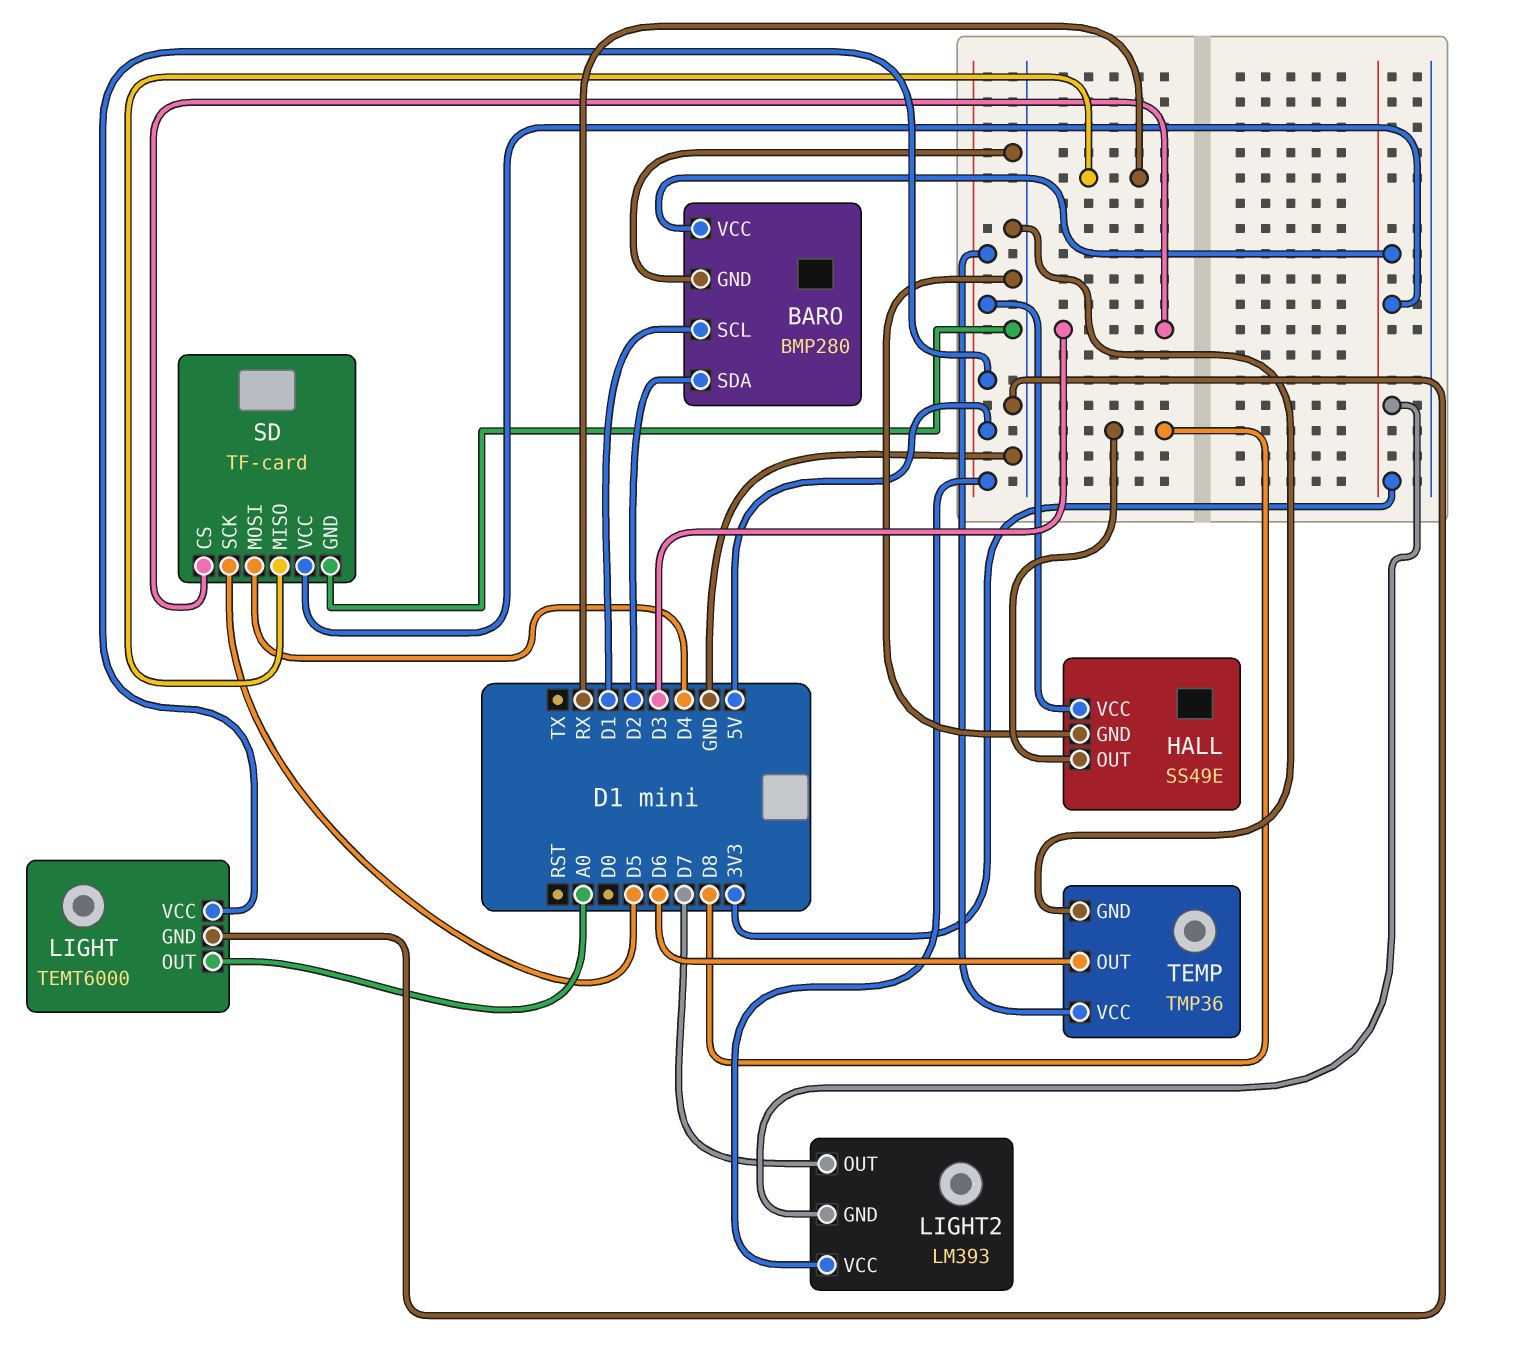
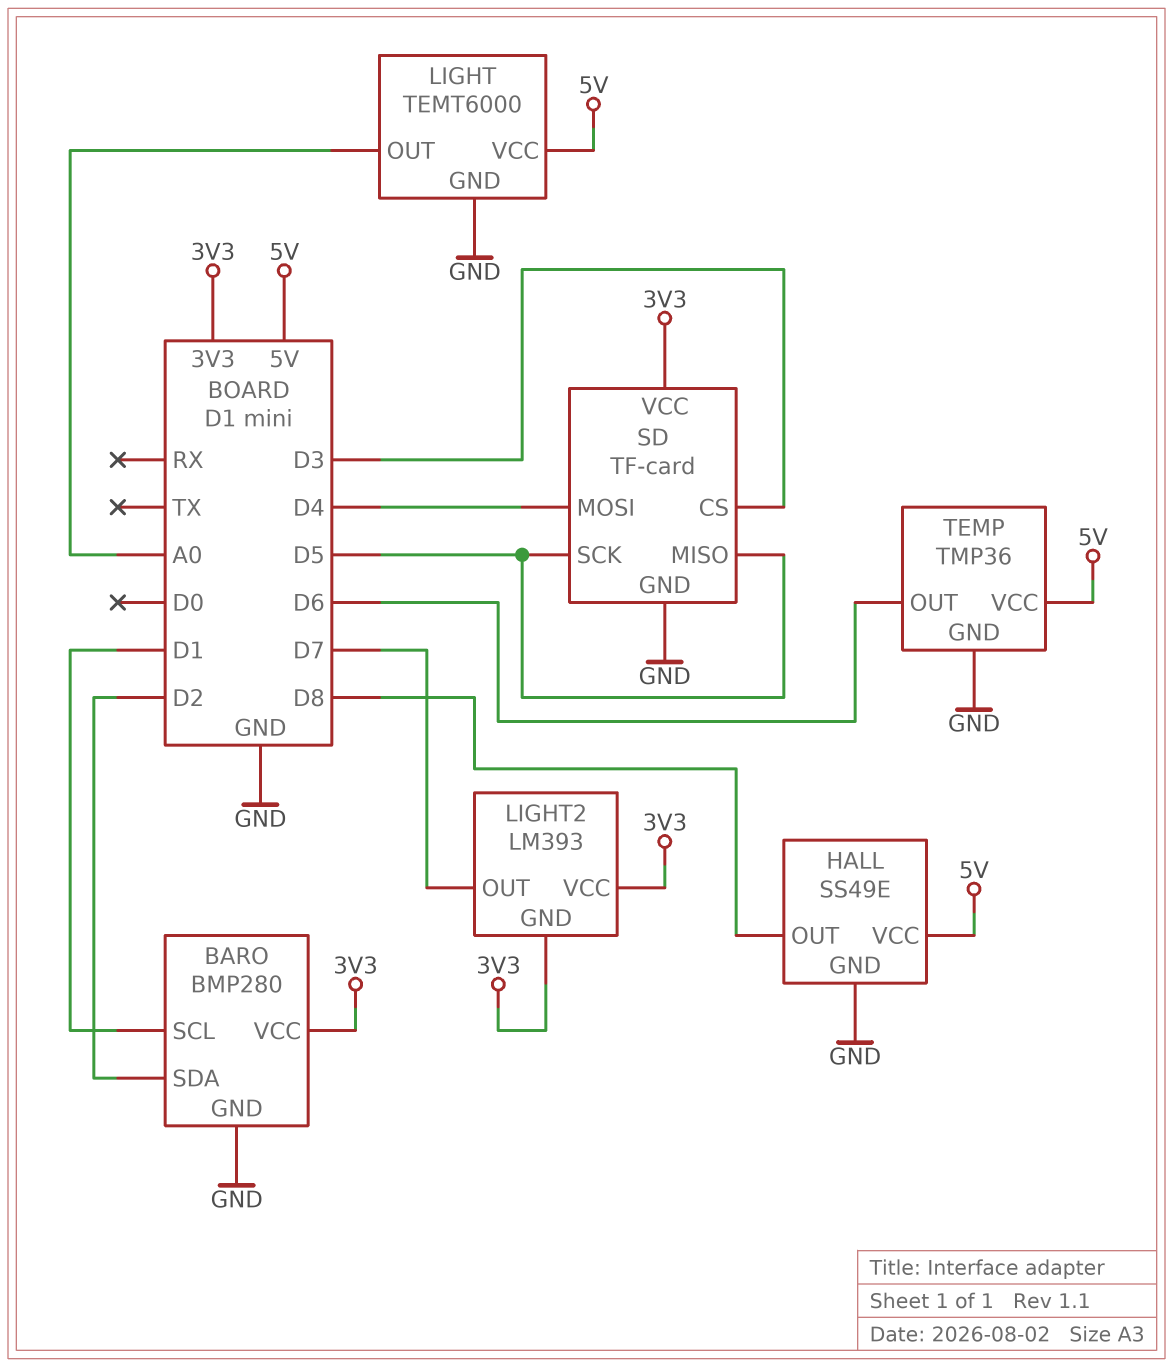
LIGHT2 pin VCC: 5V -> 3V3
SD pin MISO: RX -> D5

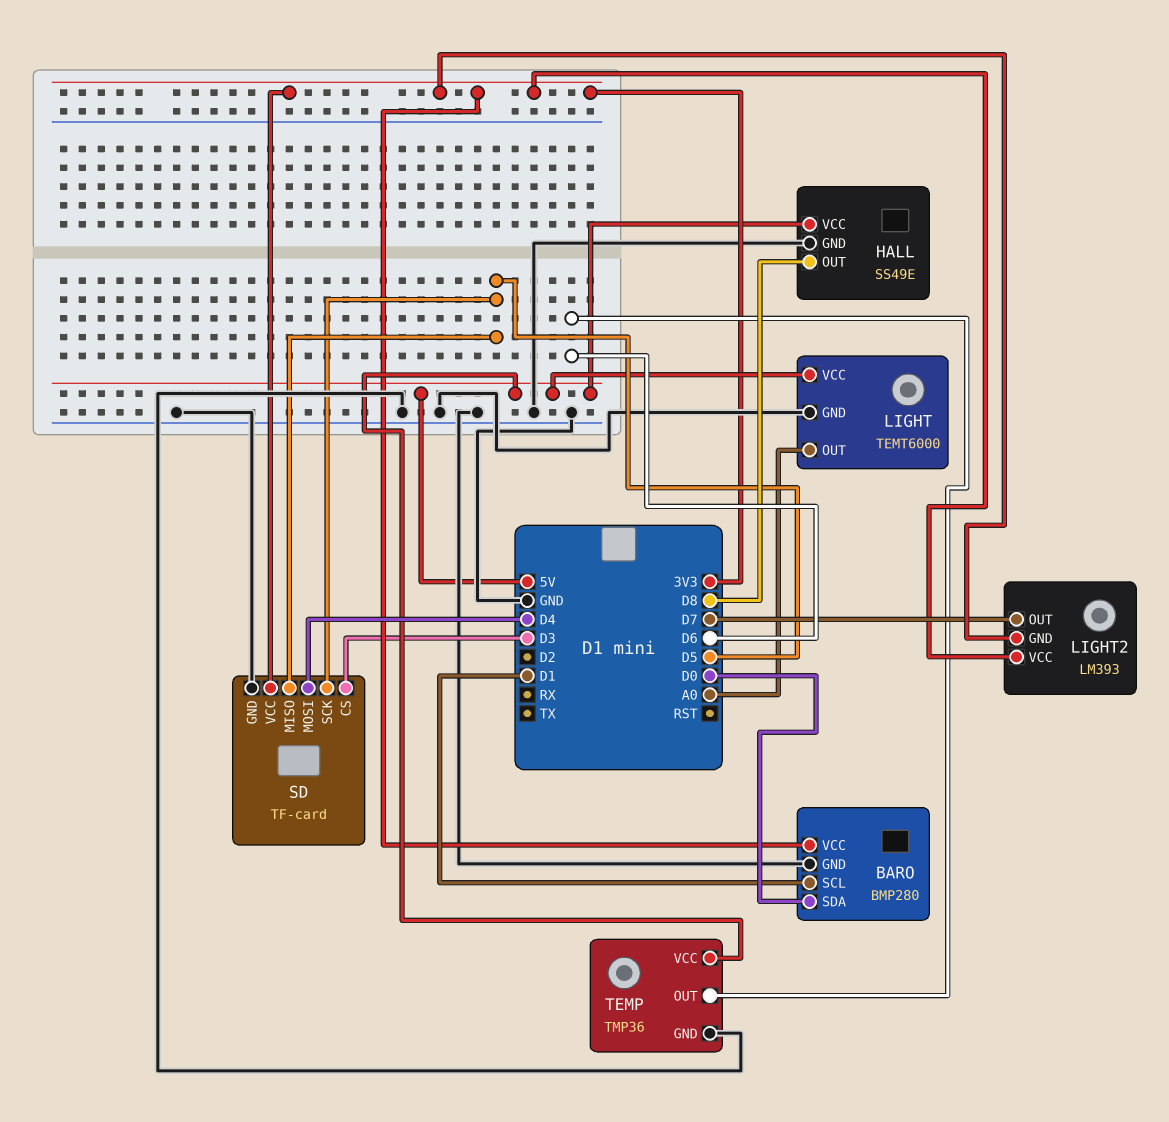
BARO pin SDA: D2 -> D0

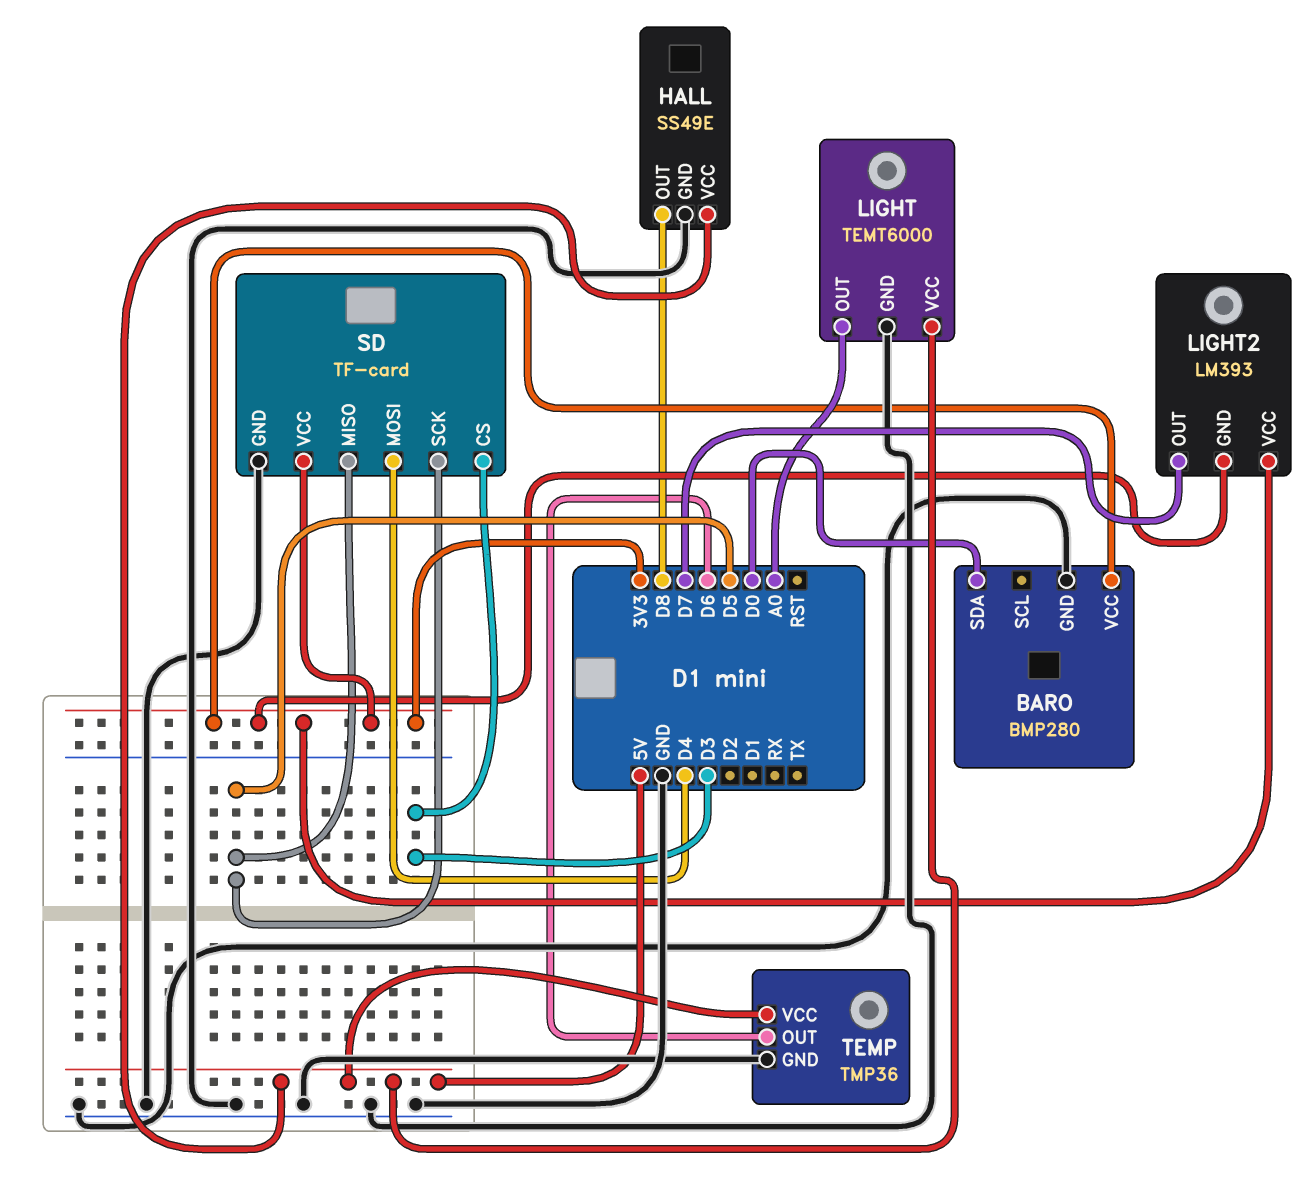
BARO pin SCL: D1 -> none

